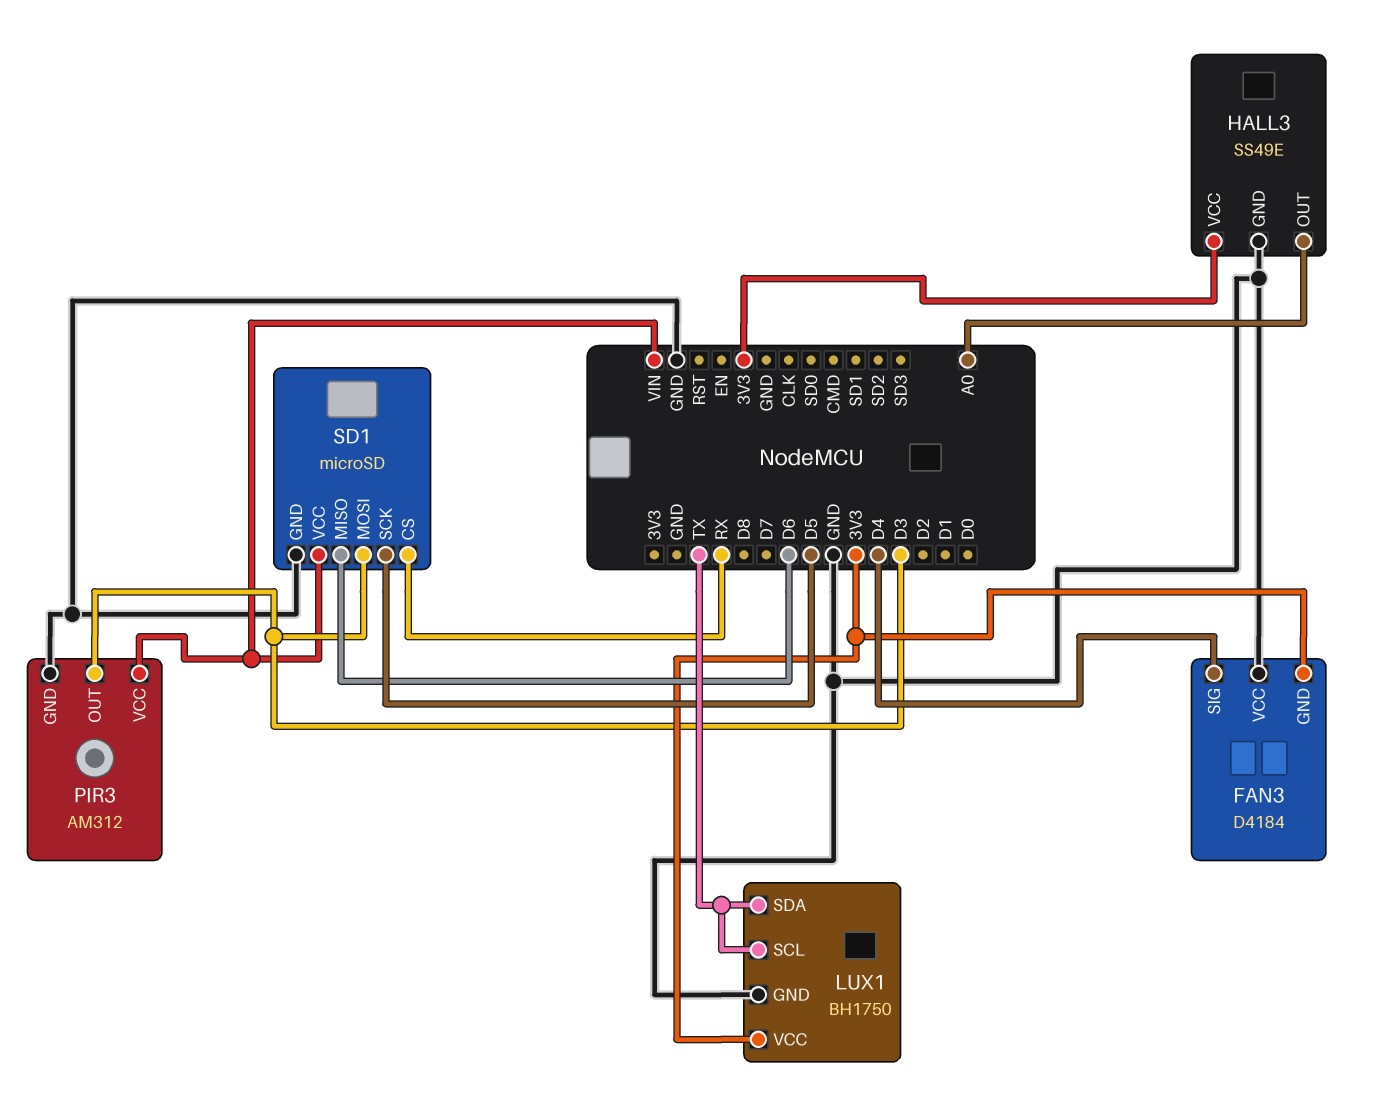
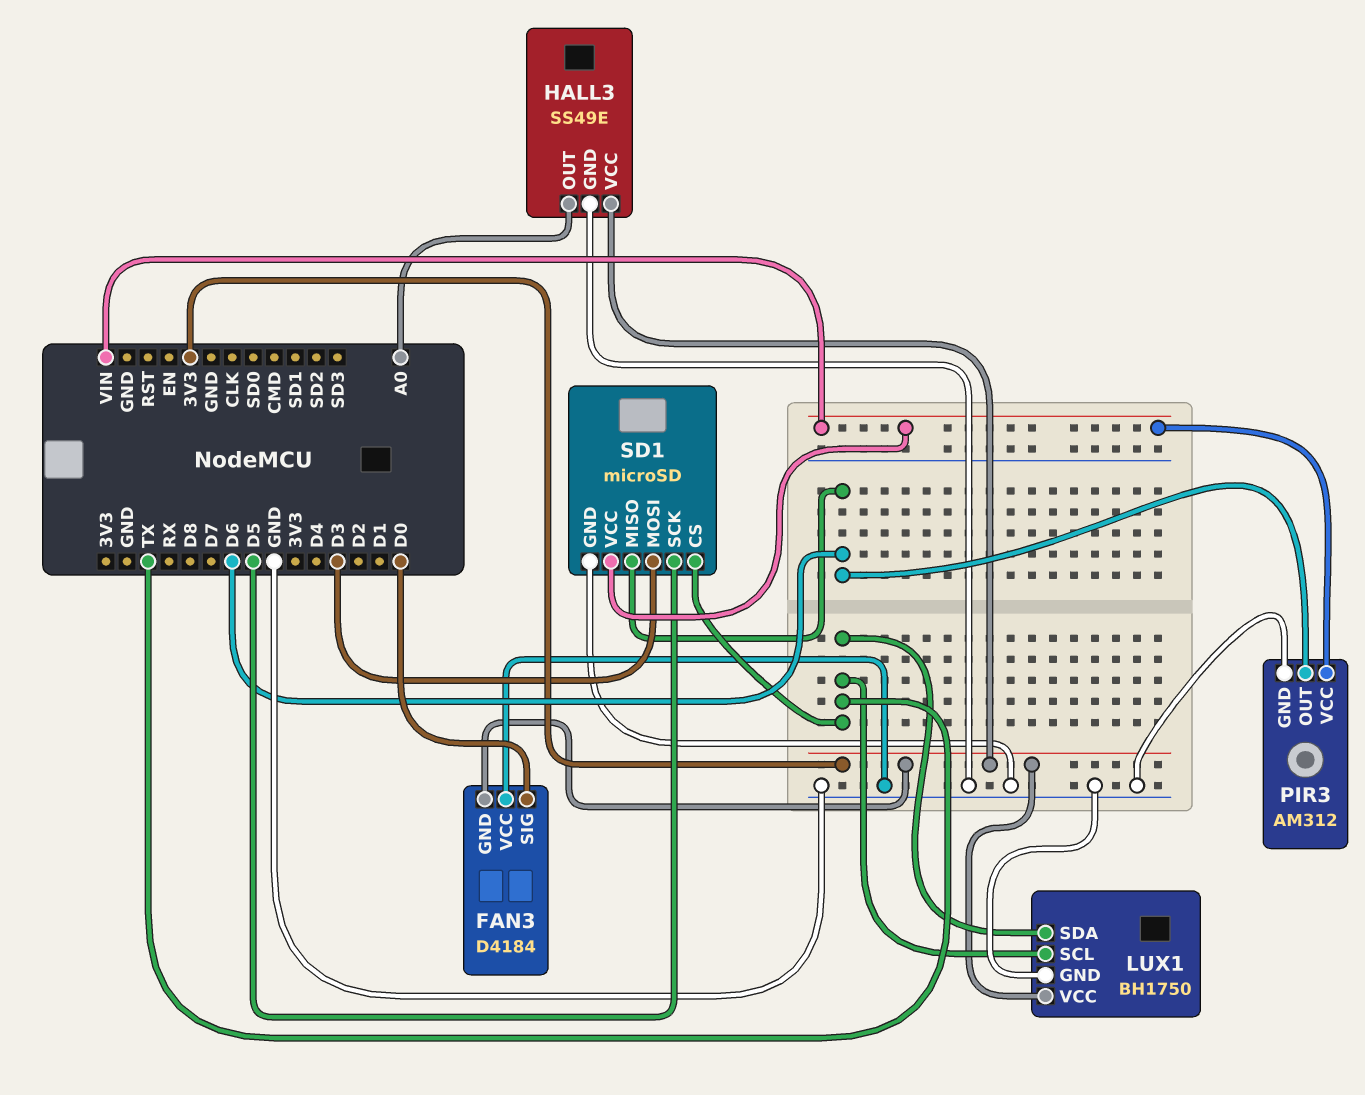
FAN3 pin SIG: D4 -> D0
PIR3 pin OUT: D3 -> D6
SD1 pin CS: RX -> TX

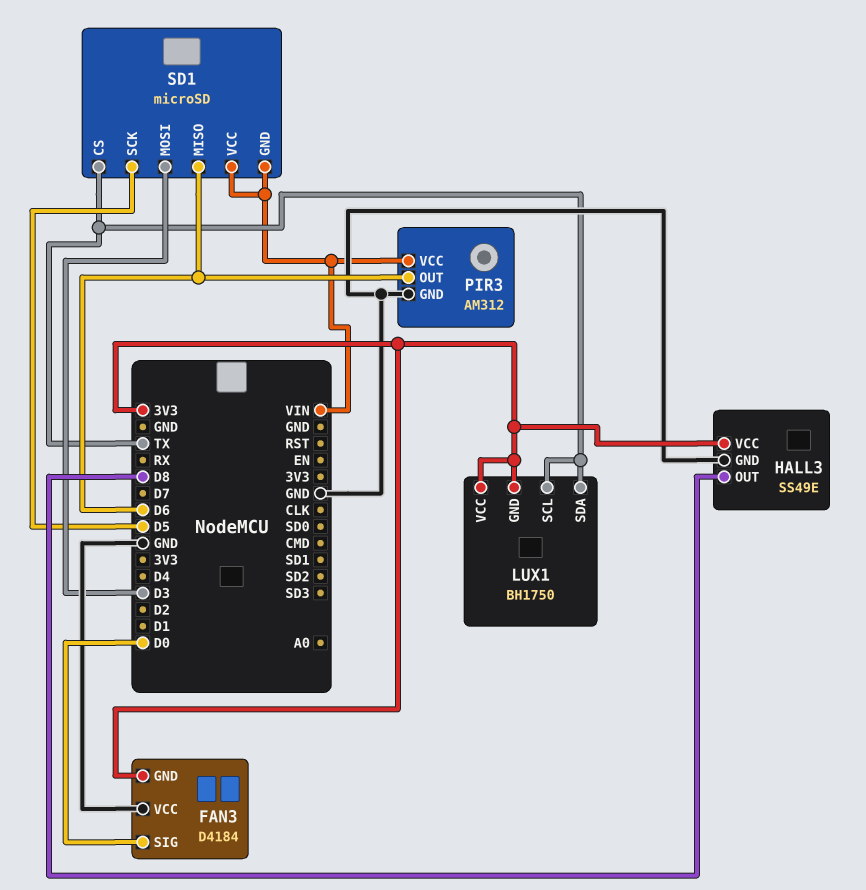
HALL3 pin OUT: A0 -> D8
LUX1 pin GND: GND -> 3V3
SD1 pin GND: GND -> VIN

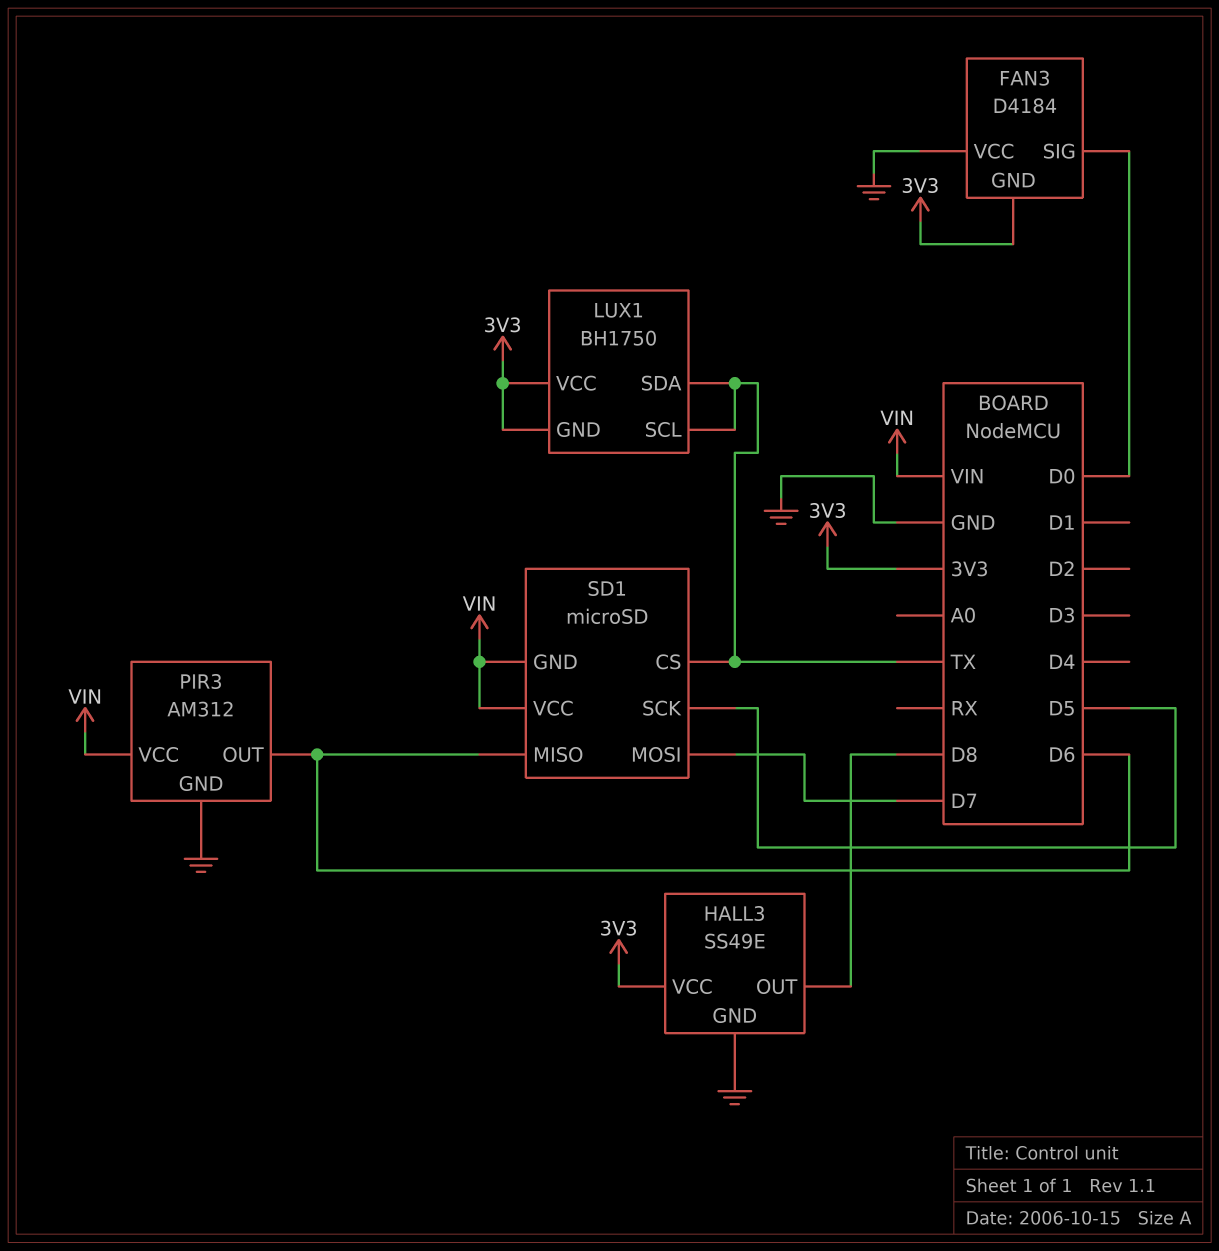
SD1 pin MOSI: D3 -> D7

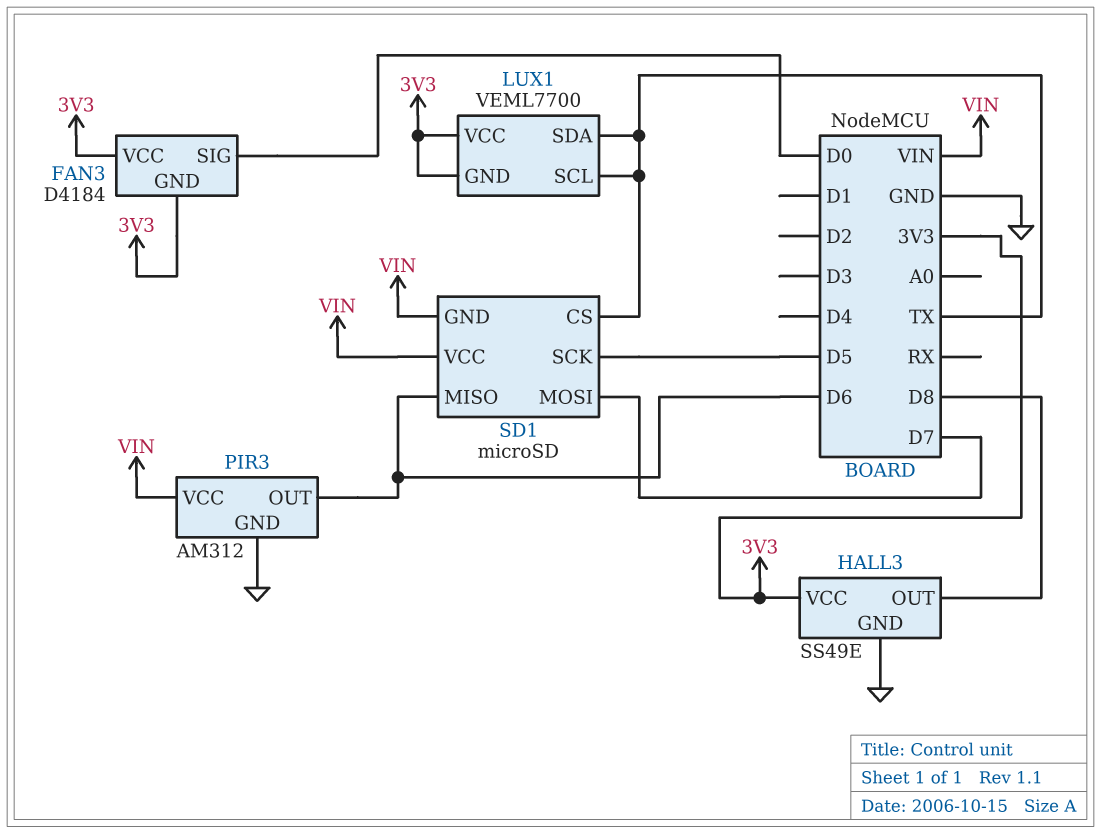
FAN3 pin VCC: GND -> 3V3
LUX1: BH1750 -> VEML7700

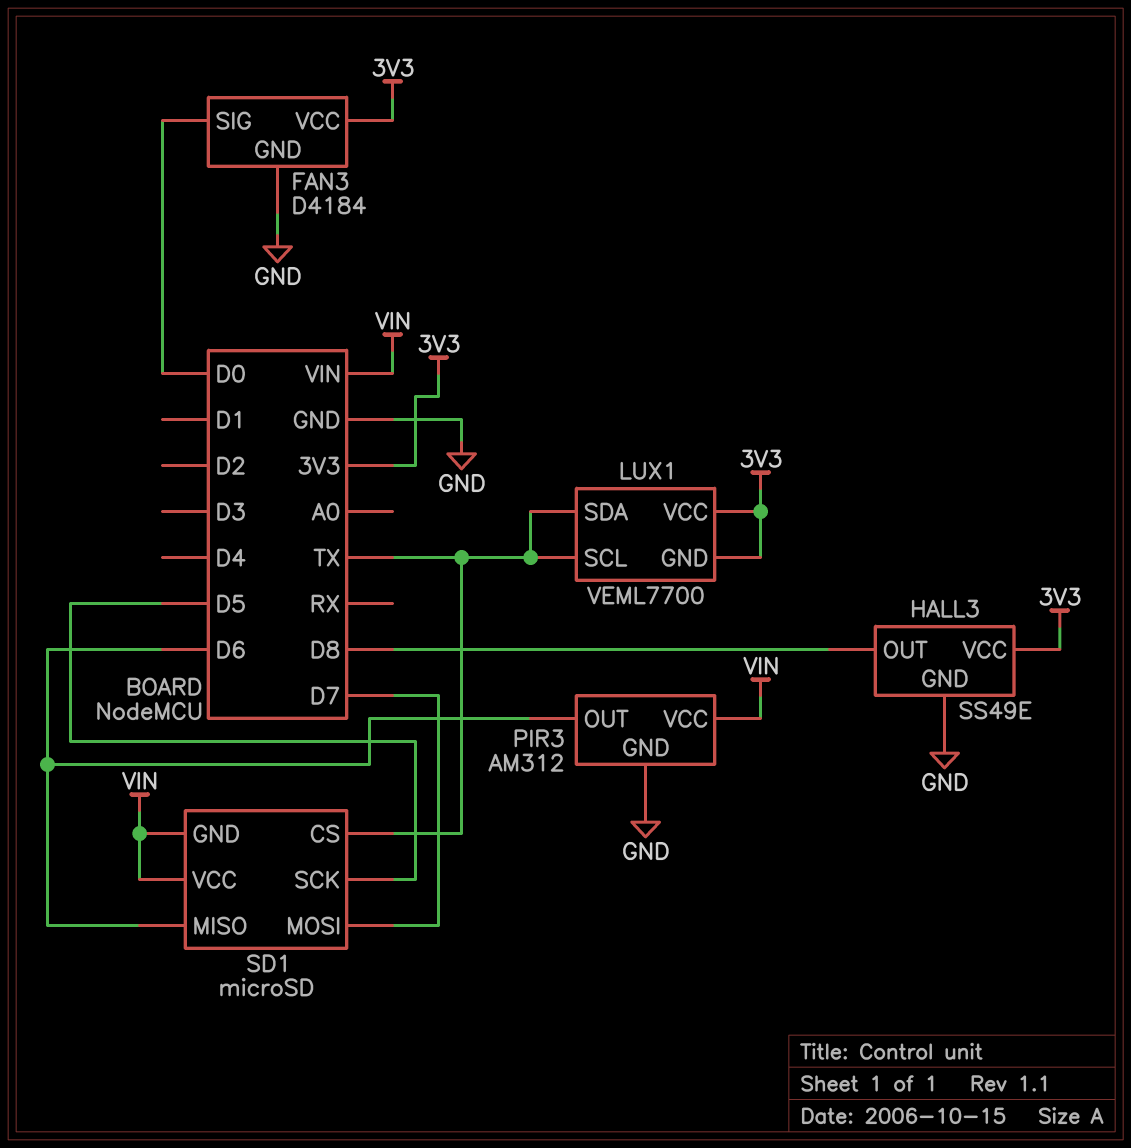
FAN3 pin GND: 3V3 -> GND

